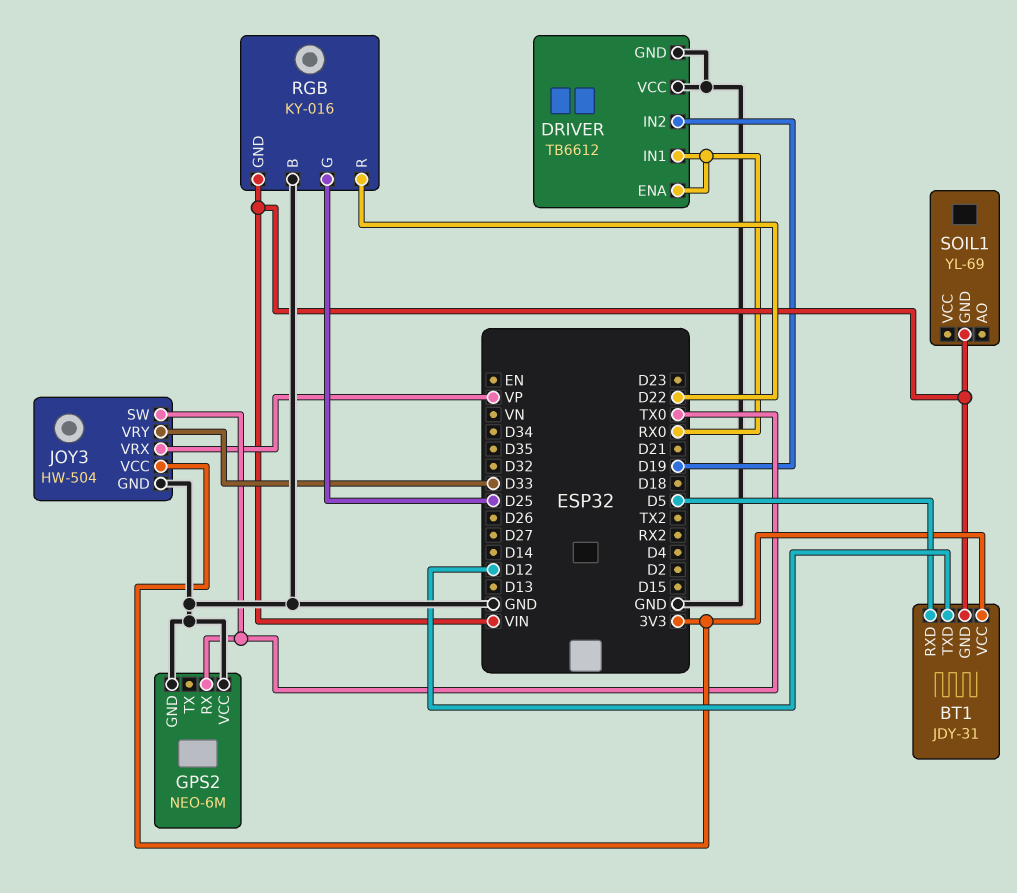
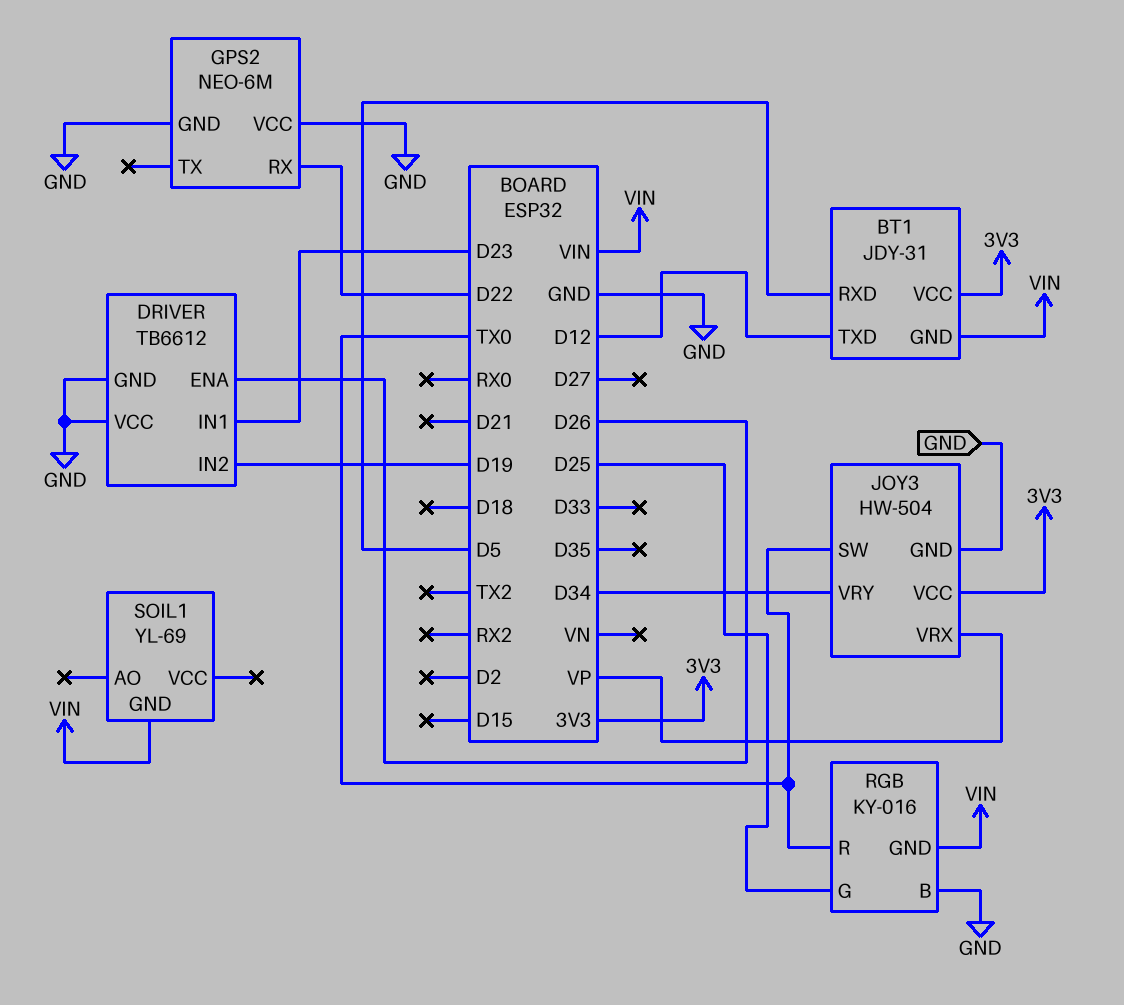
DRIVER pin ENA: RX0 -> D26
DRIVER pin IN1: RX0 -> D23
GPS2 pin RX: TX0 -> D22
JOY3 pin VRY: D33 -> D34
RGB pin R: D22 -> TX0

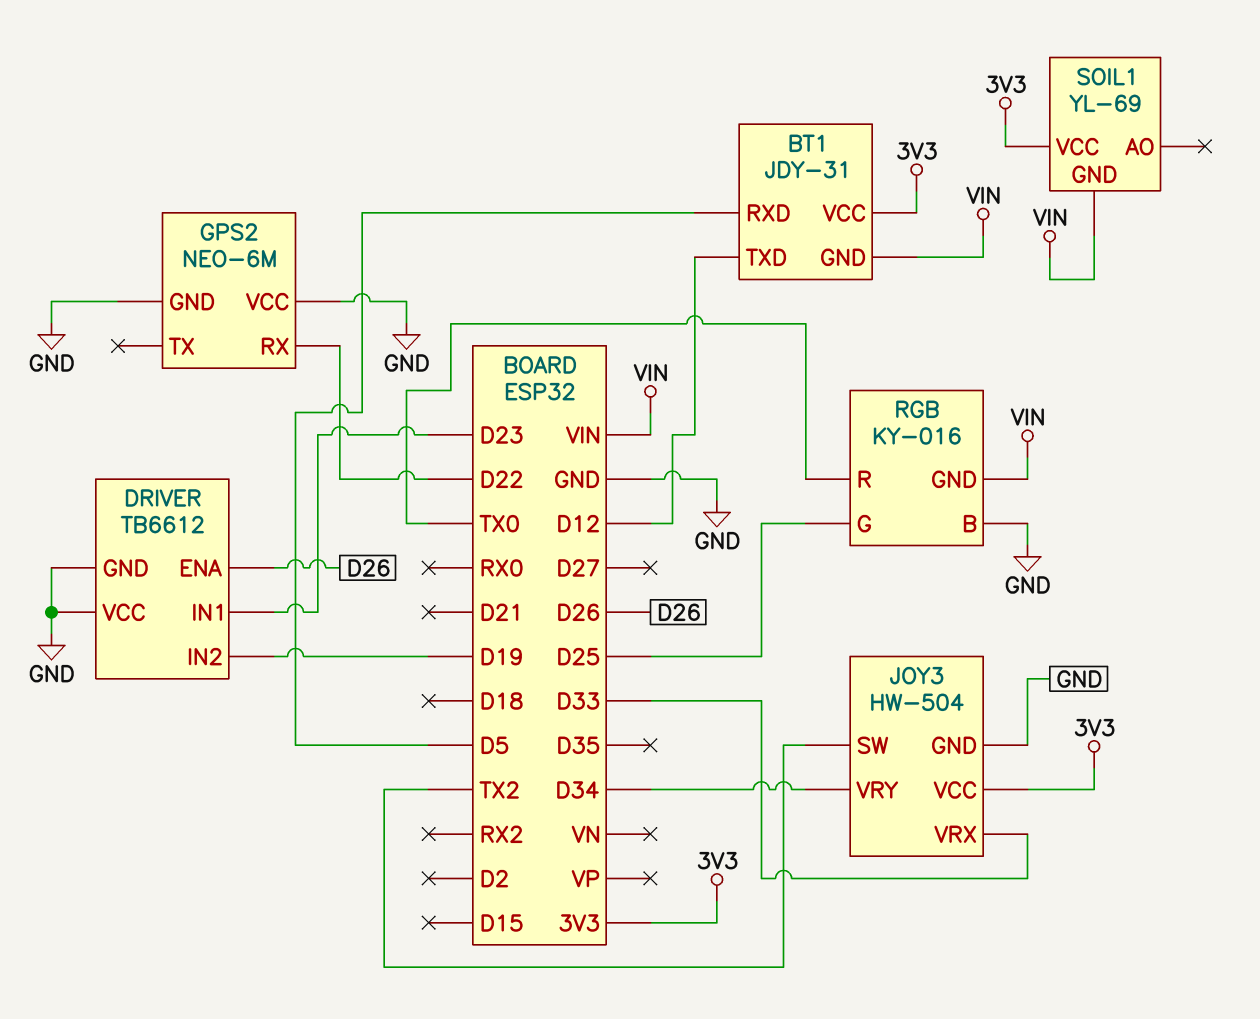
JOY3 pin SW: TX0 -> TX2
JOY3 pin VRX: VP -> D33
SOIL1 pin VCC: none -> 3V3

